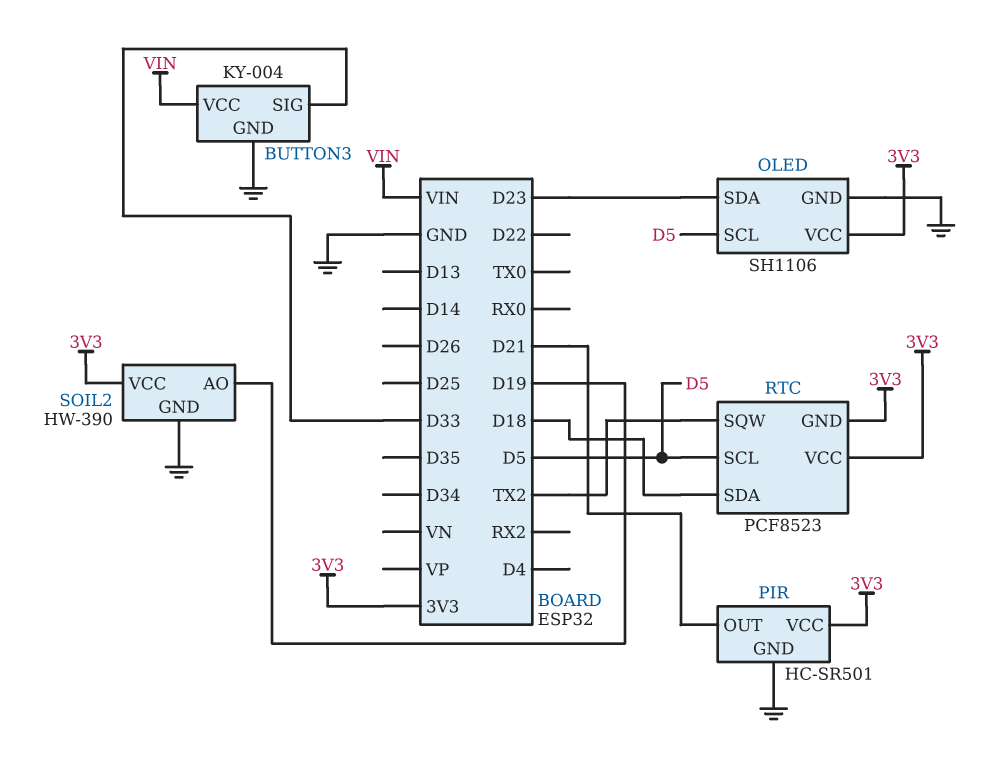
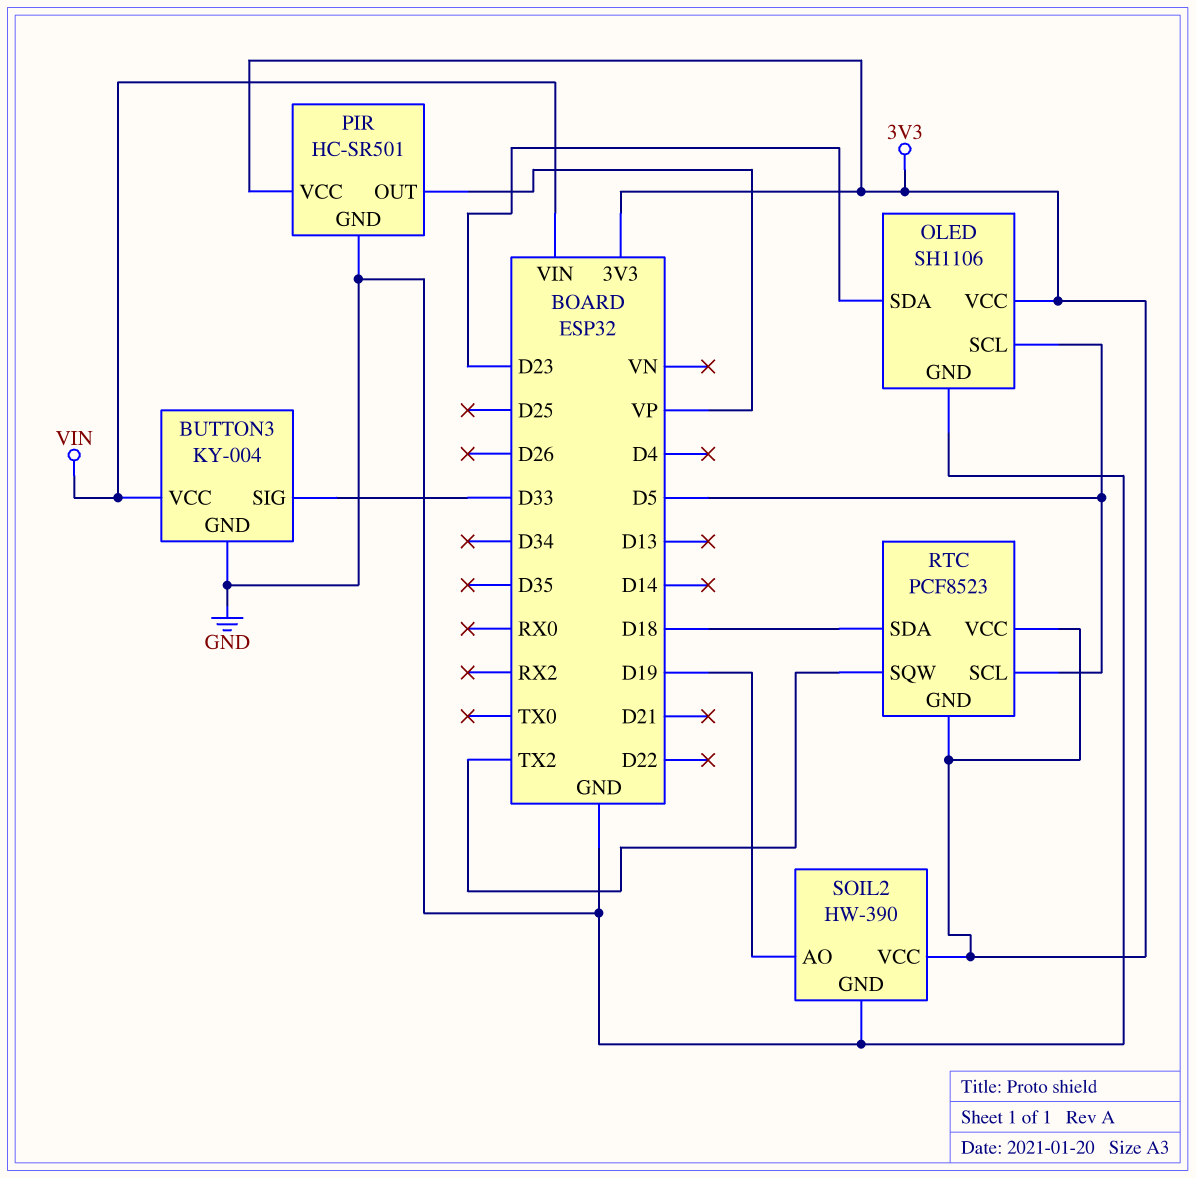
PIR pin OUT: D21 -> VP

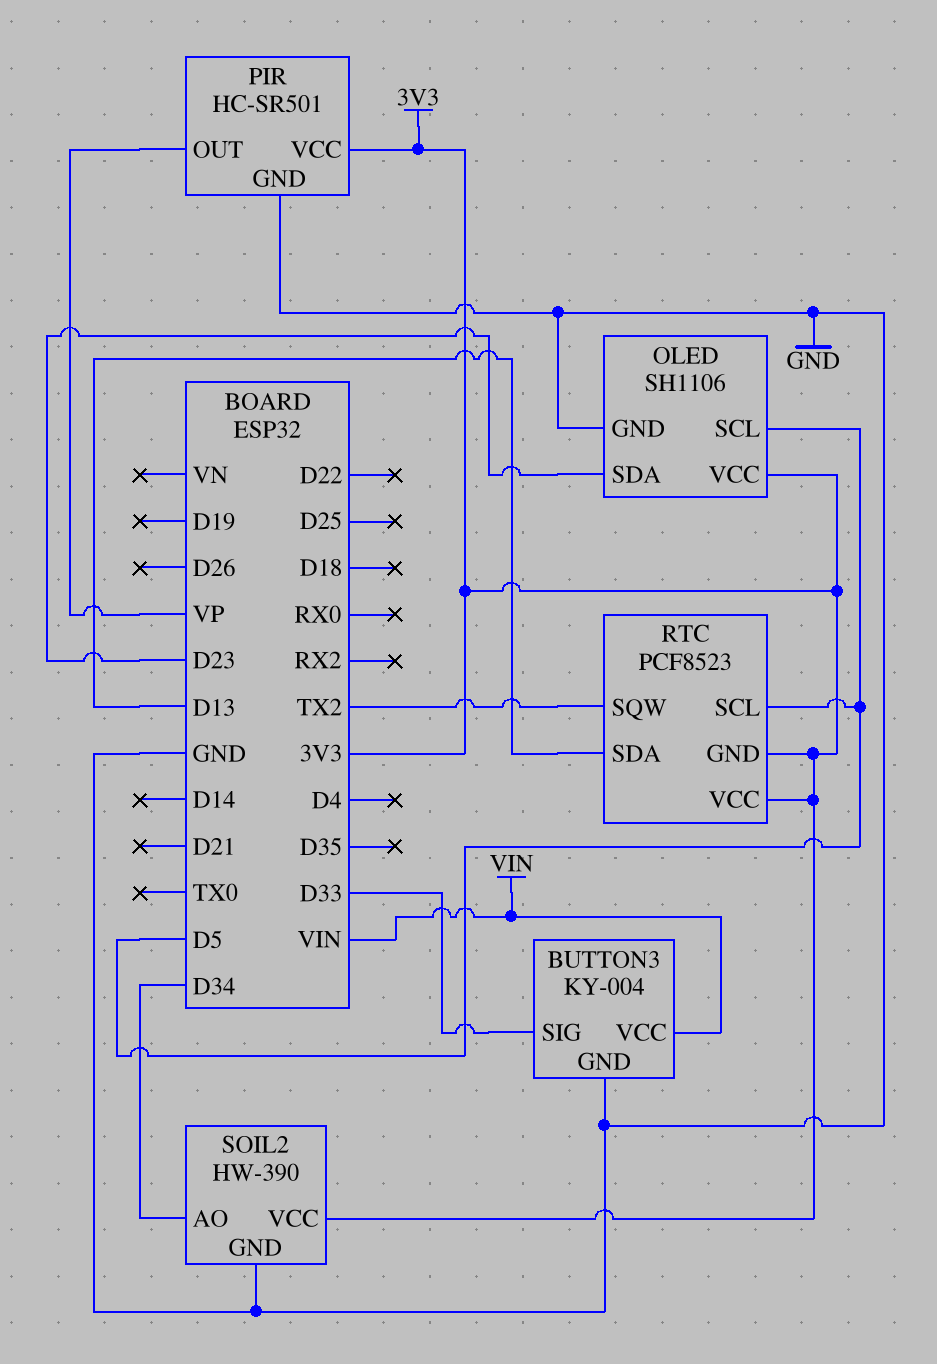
RTC pin SDA: D18 -> D13
SOIL2 pin AO: D19 -> D34

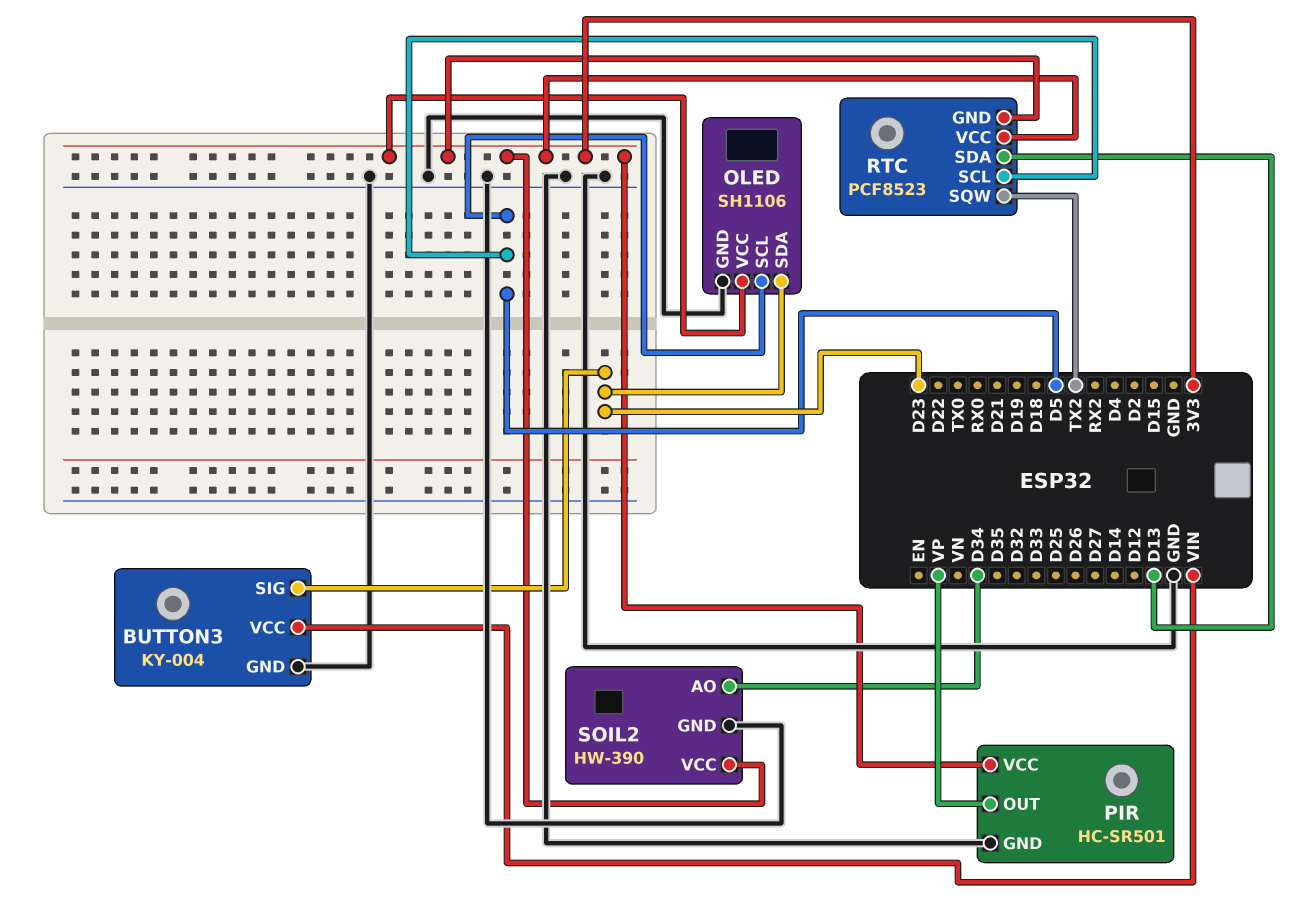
BUTTON3 pin SIG: D33 -> D23

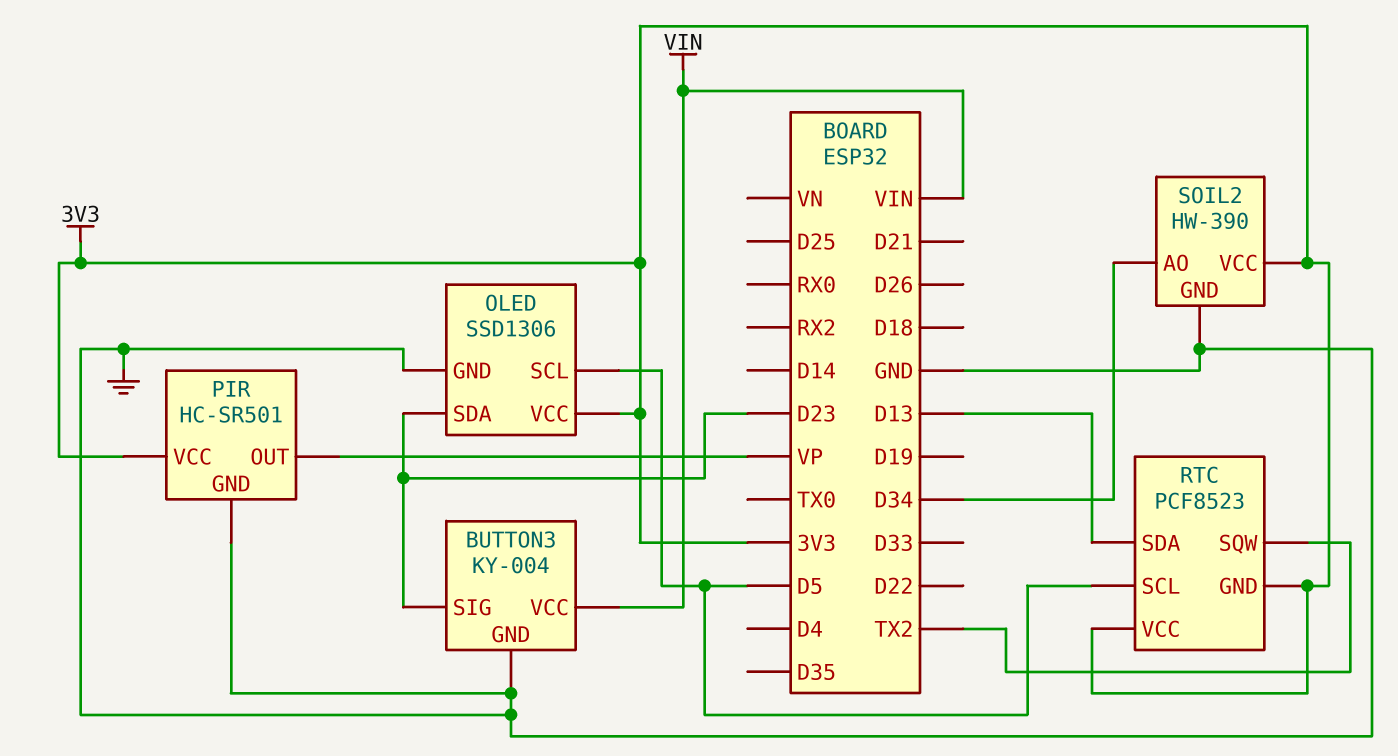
OLED: SH1106 -> SSD1306

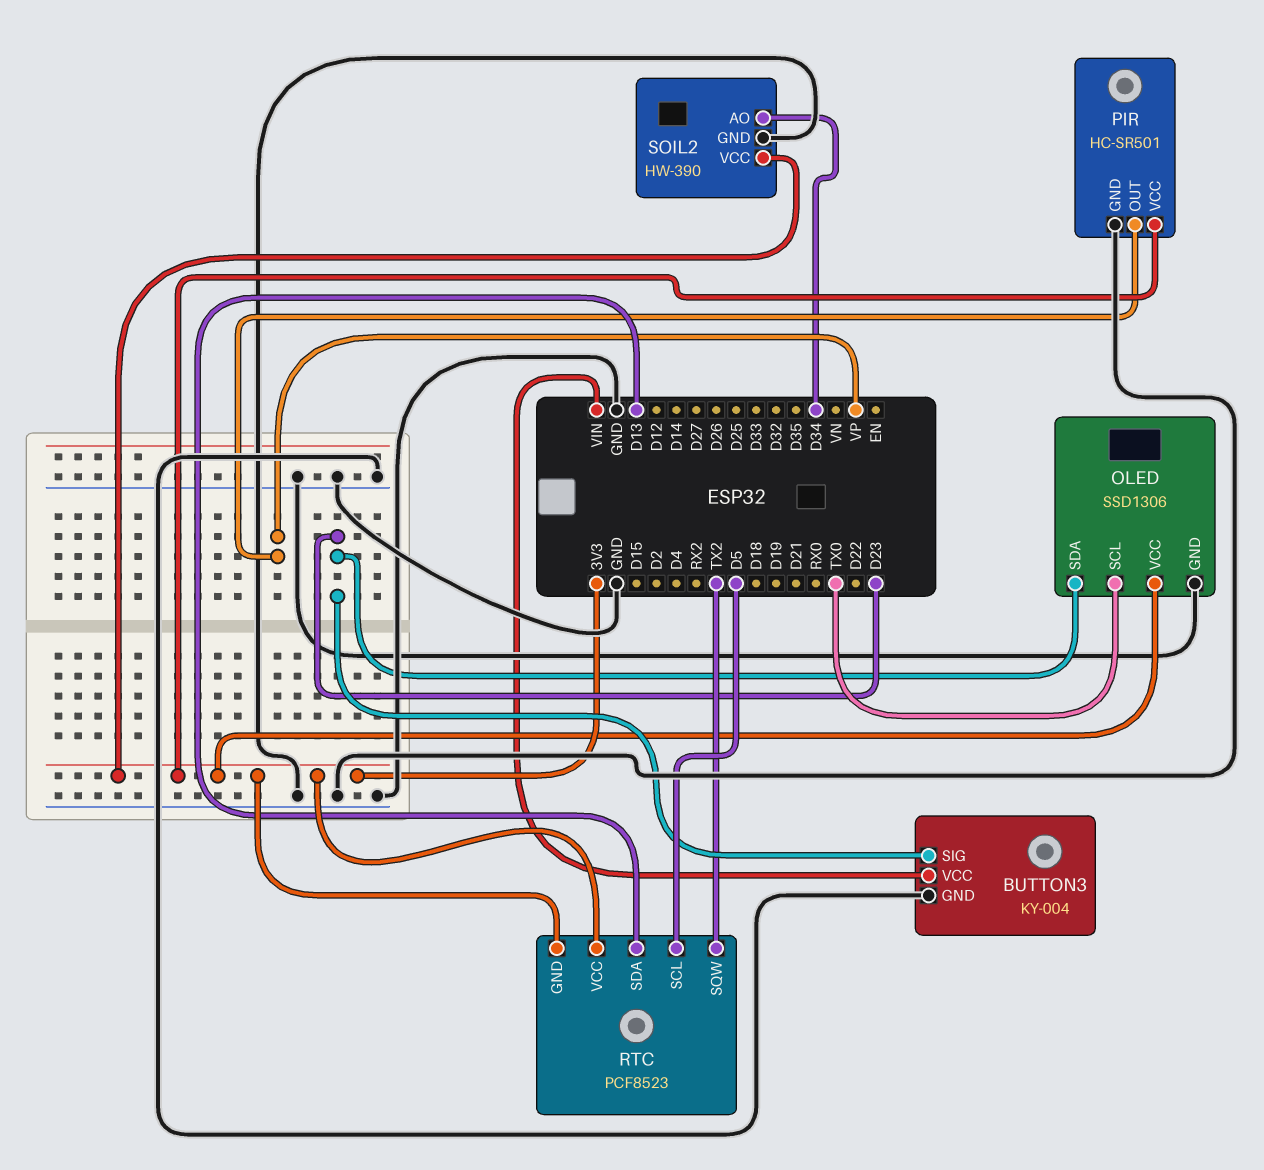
OLED pin SCL: D5 -> TX0

